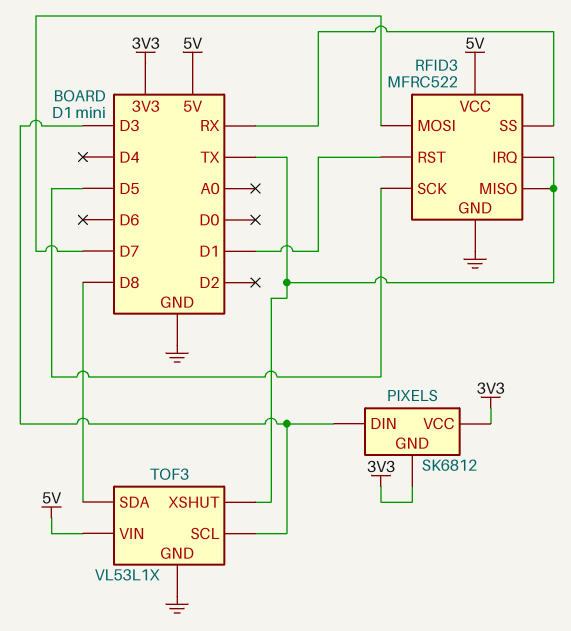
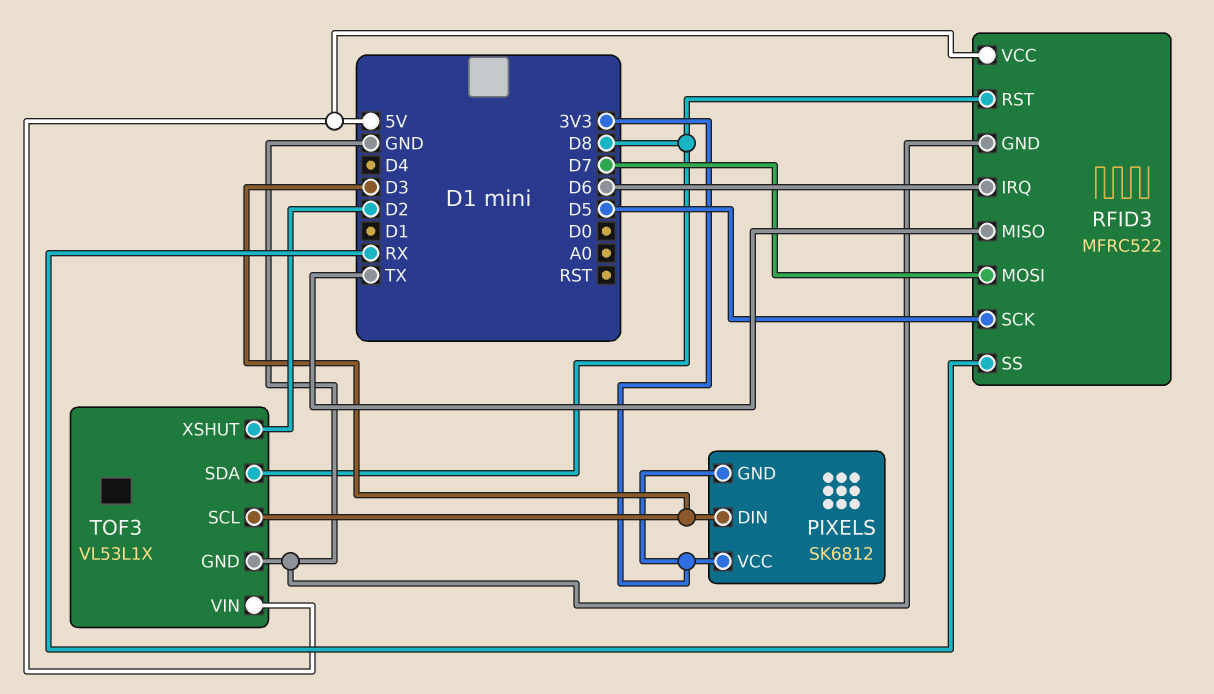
RFID3 pin IRQ: TX -> D6
RFID3 pin RST: D1 -> D8
TOF3 pin XSHUT: TX -> D2

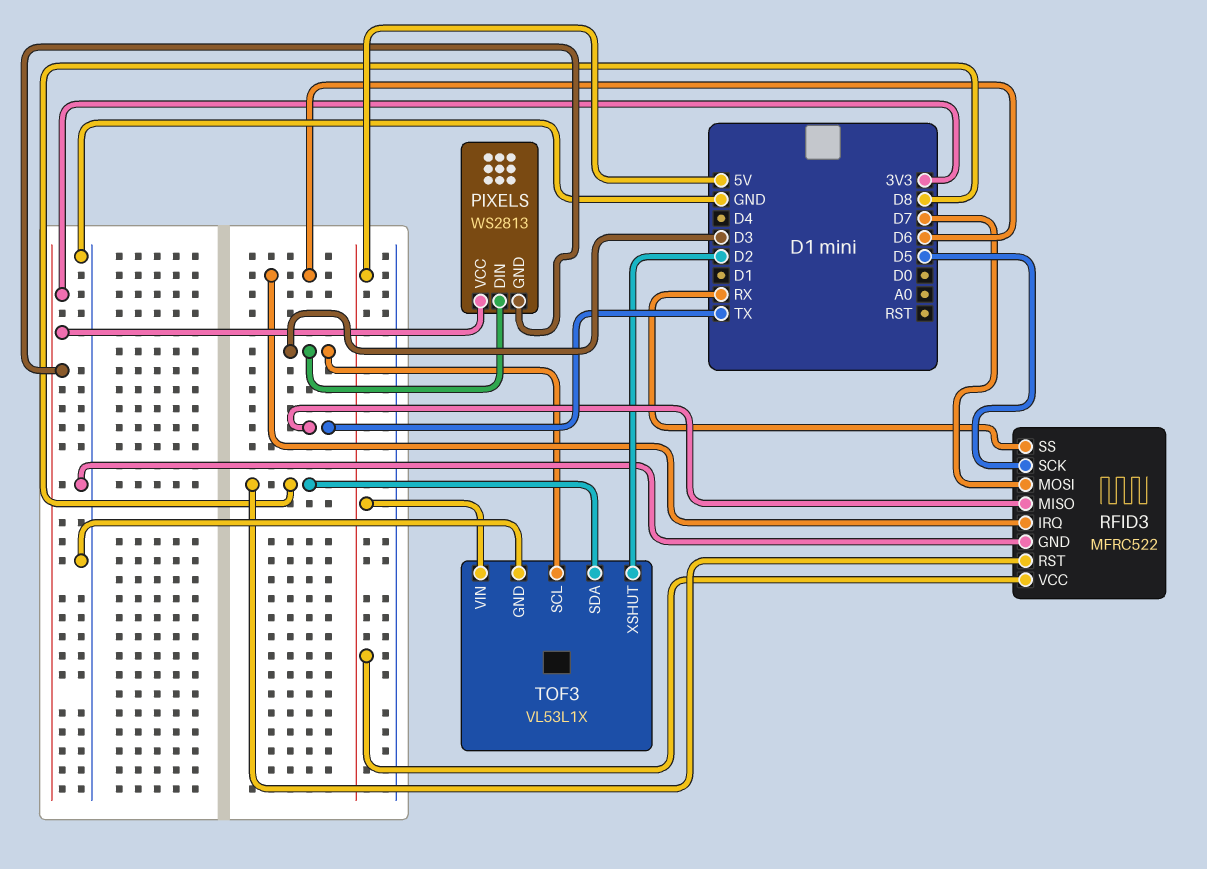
PIXELS: SK6812 -> WS2813

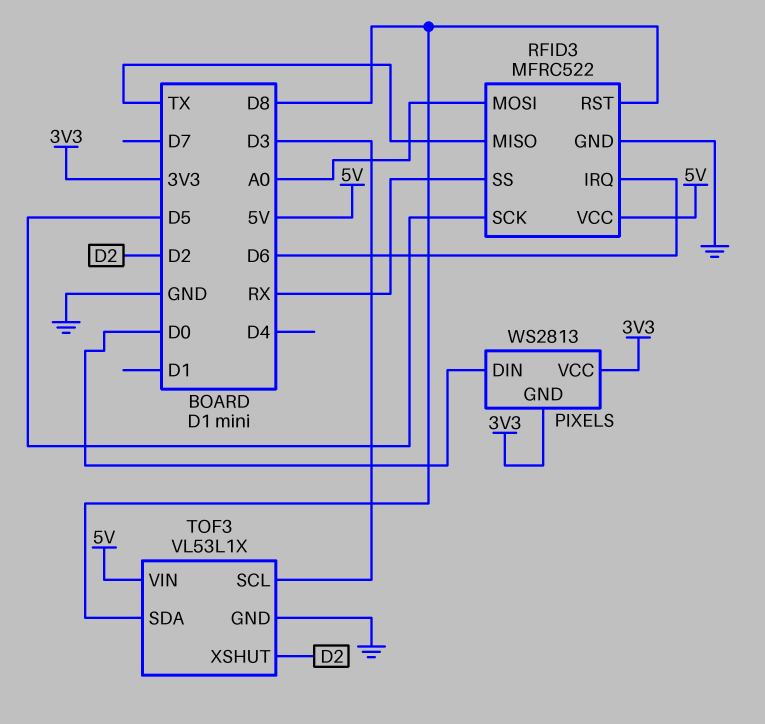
PIXELS pin DIN: D3 -> D0
RFID3 pin MOSI: D7 -> A0

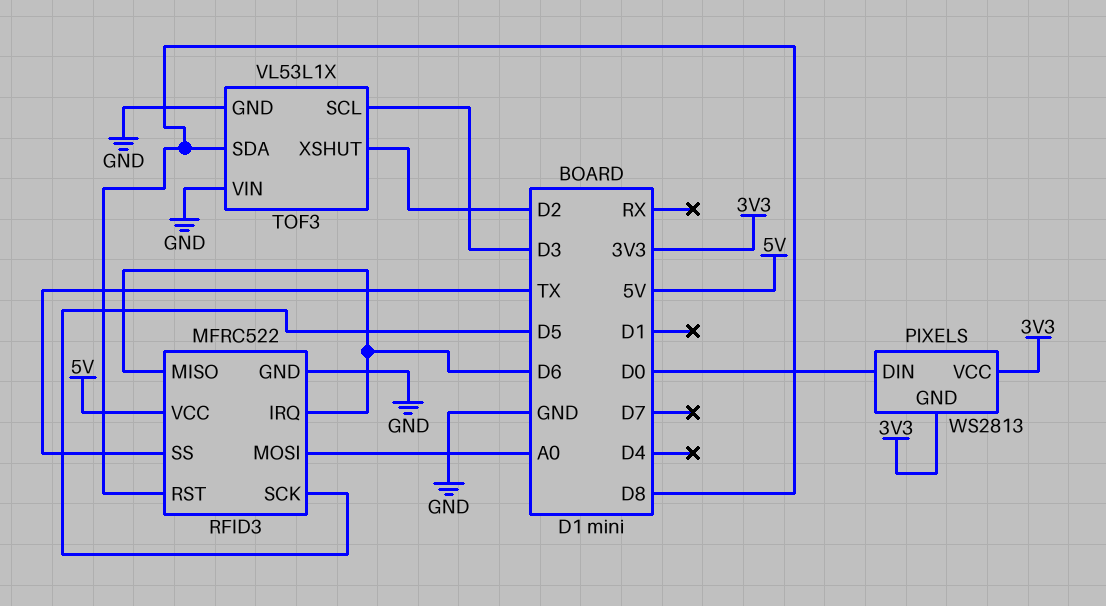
RFID3 pin MISO: TX -> D6
RFID3 pin SS: RX -> TX
TOF3 pin VIN: 5V -> GND

